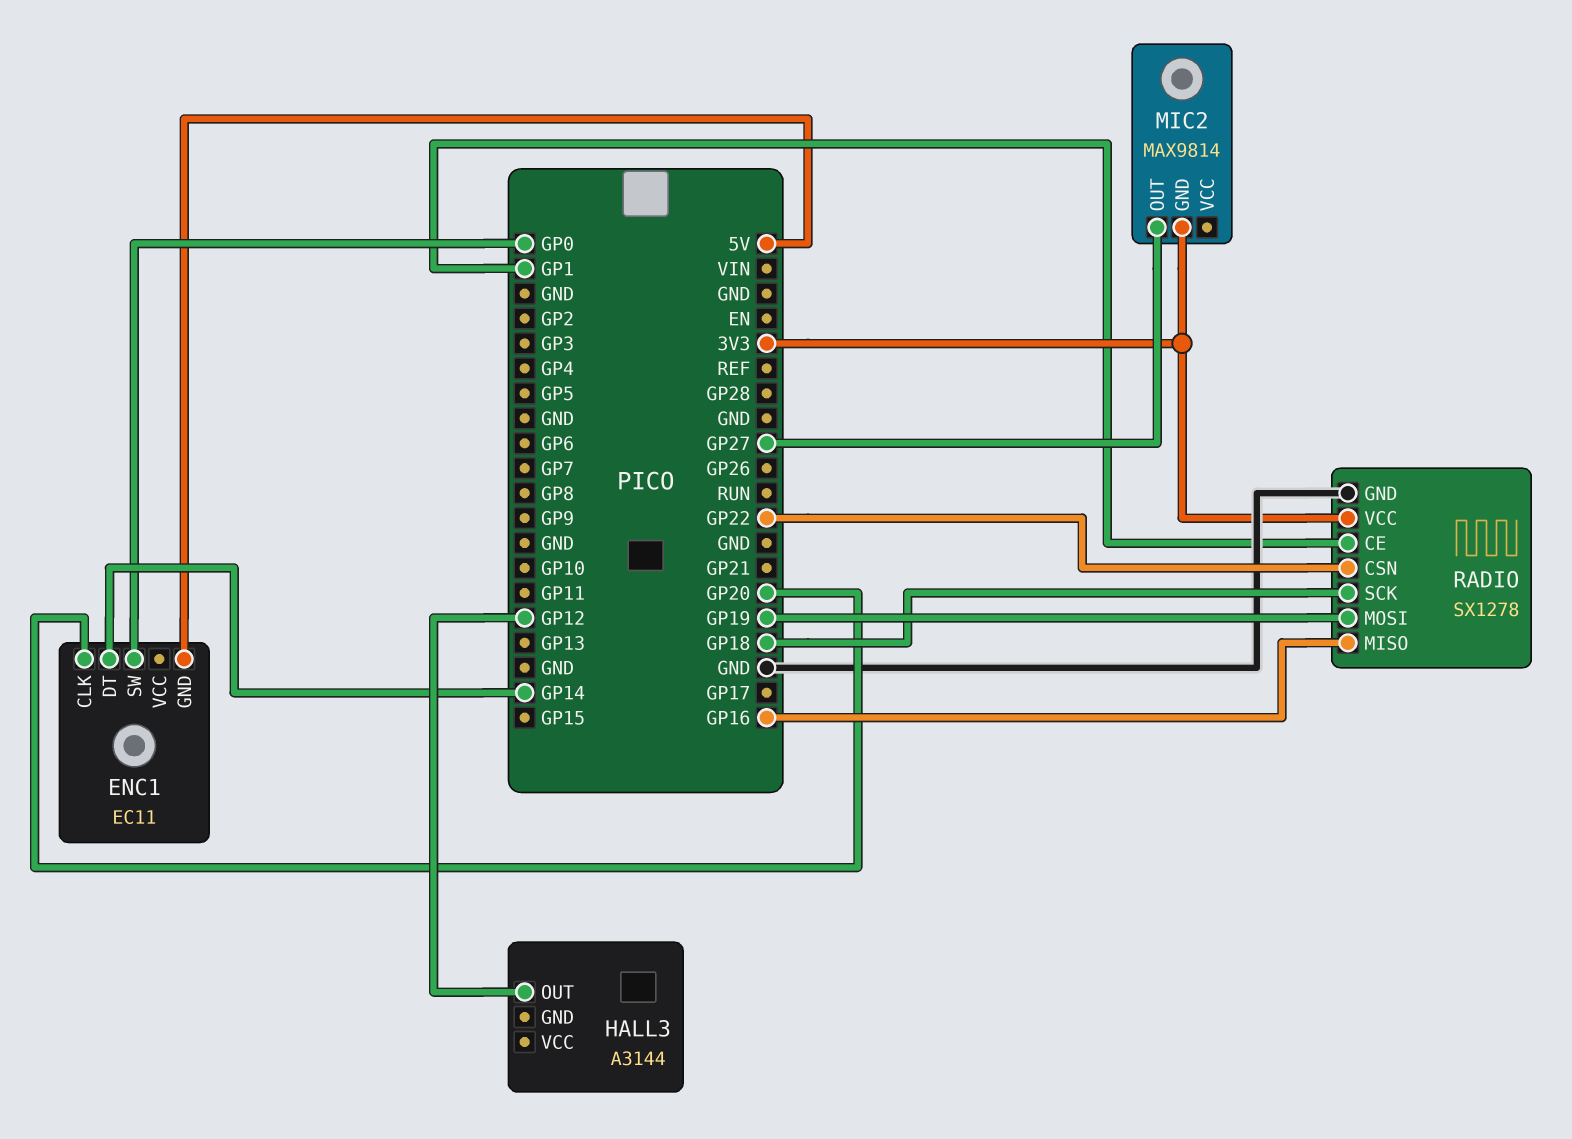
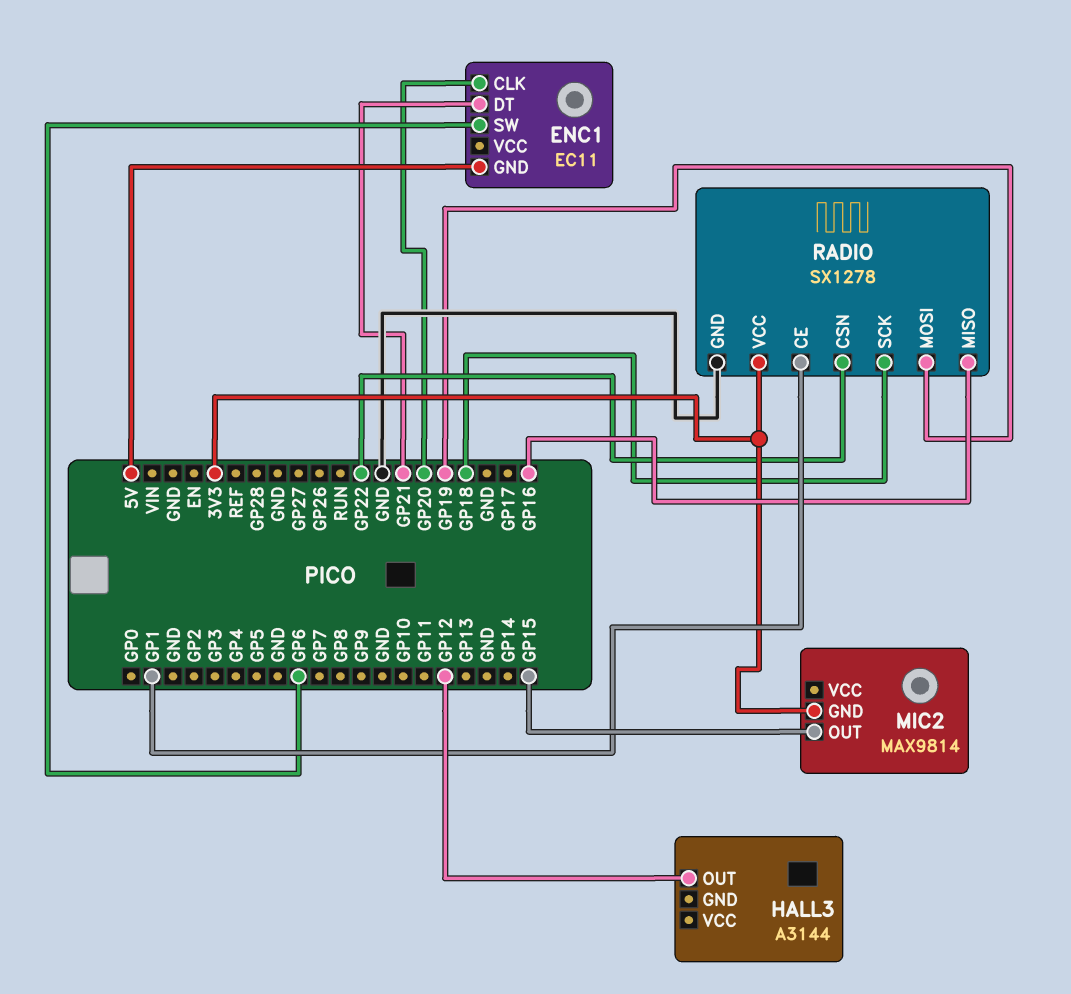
ENC1 pin DT: GP14 -> GP21
ENC1 pin SW: GP0 -> GP6
MIC2 pin OUT: GP27 -> GP15

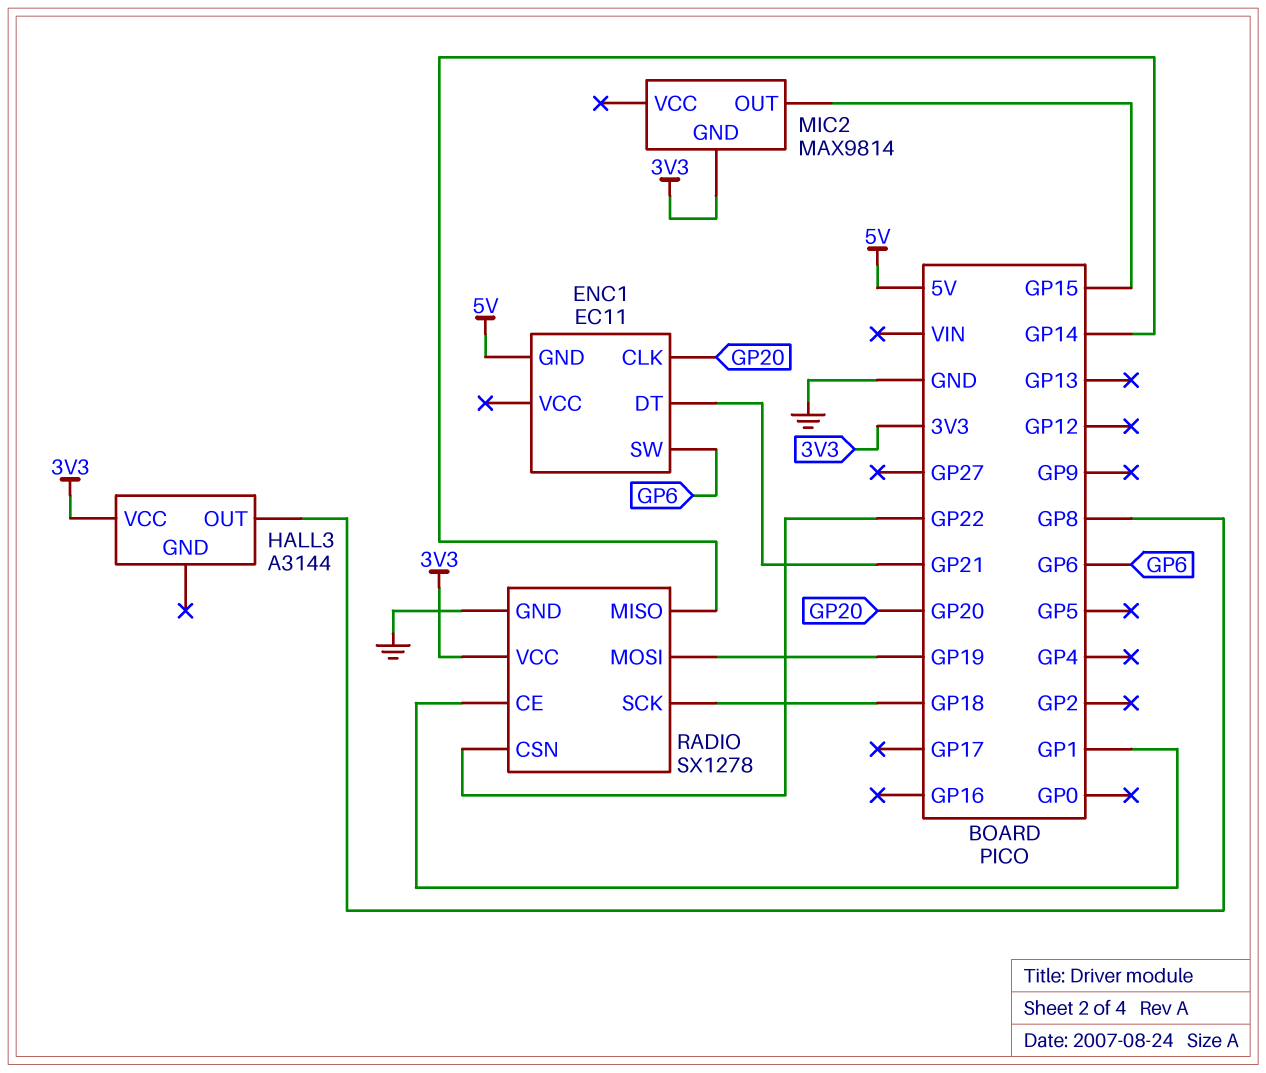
HALL3 pin OUT: GP12 -> GP8
HALL3 pin VCC: none -> 3V3
RADIO pin MISO: GP16 -> GP14

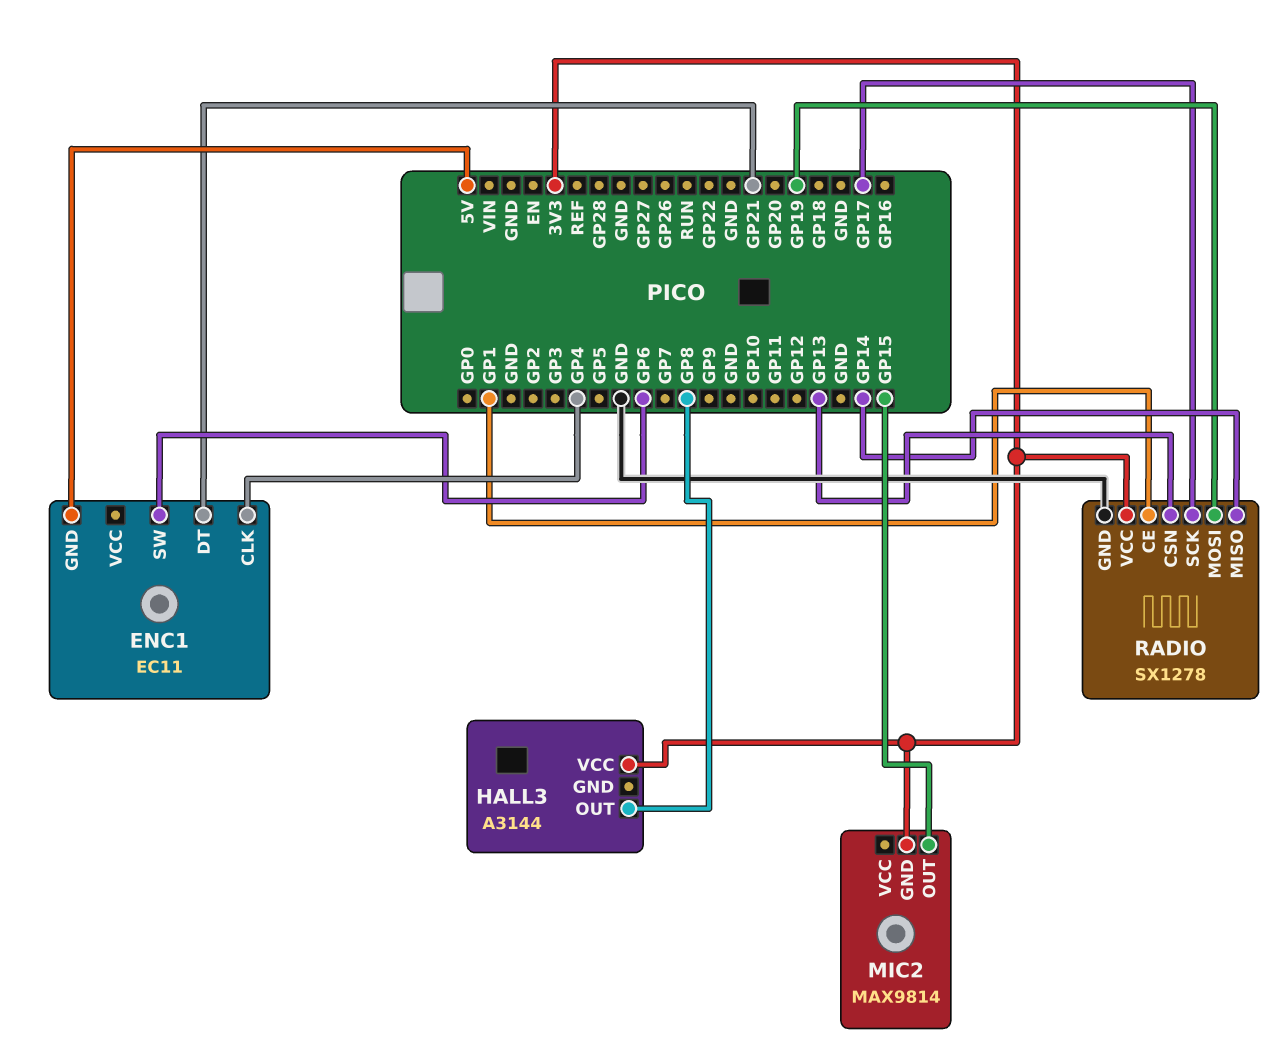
ENC1 pin CLK: GP20 -> GP4
RADIO pin CSN: GP22 -> GP13
RADIO pin SCK: GP18 -> GP17

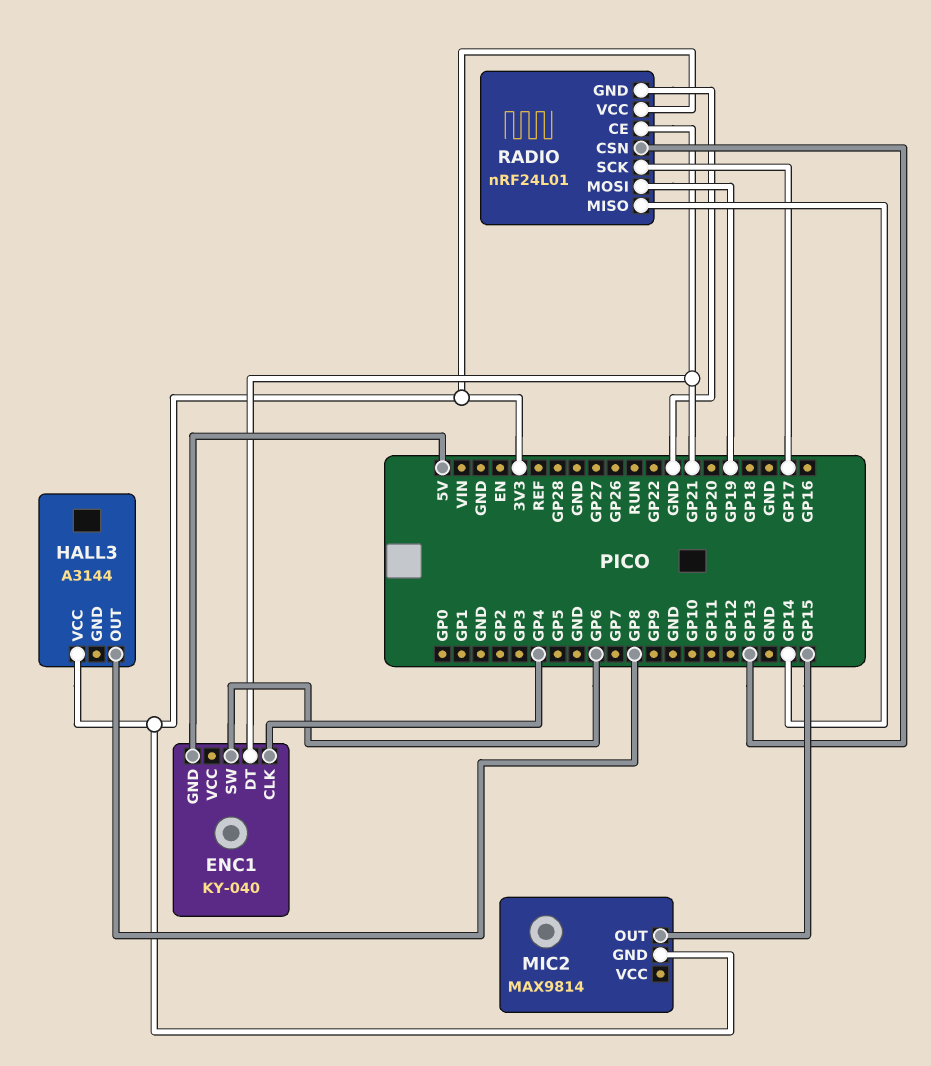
ENC1: EC11 -> KY-040
RADIO: SX1278 -> nRF24L01
RADIO pin CE: GP1 -> GP21

